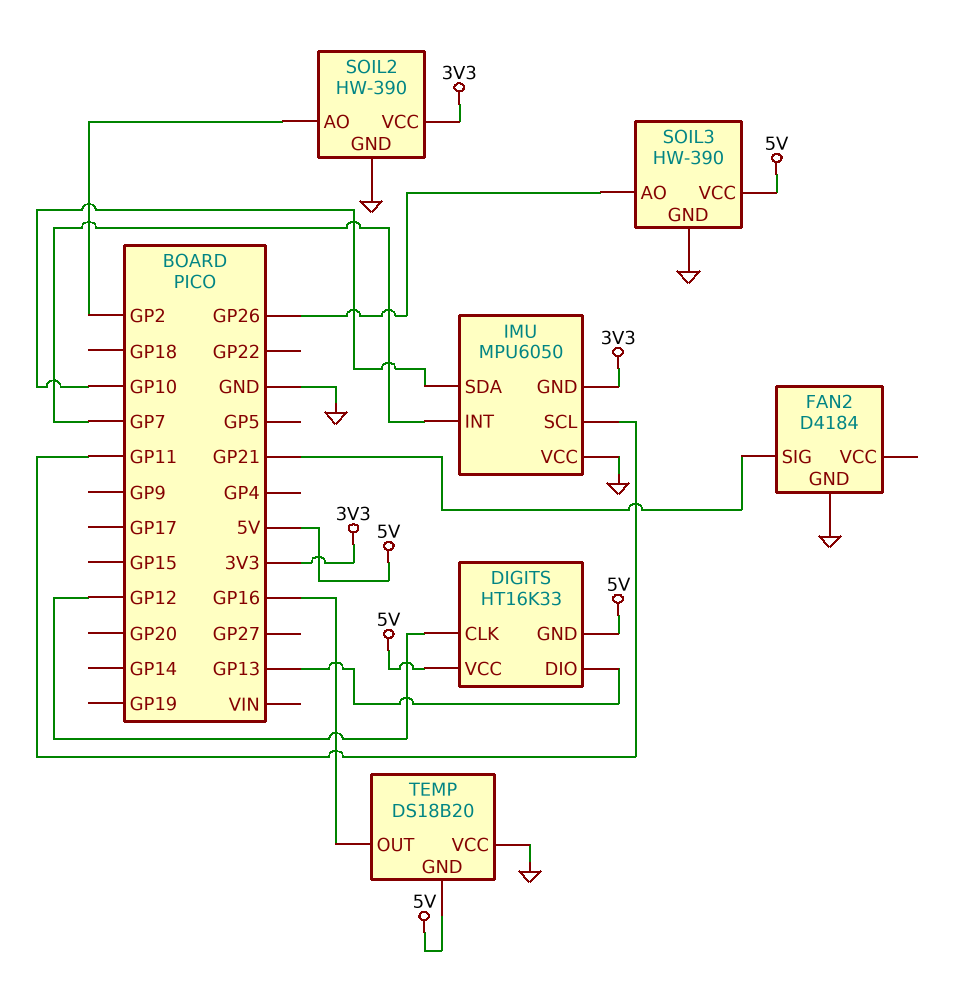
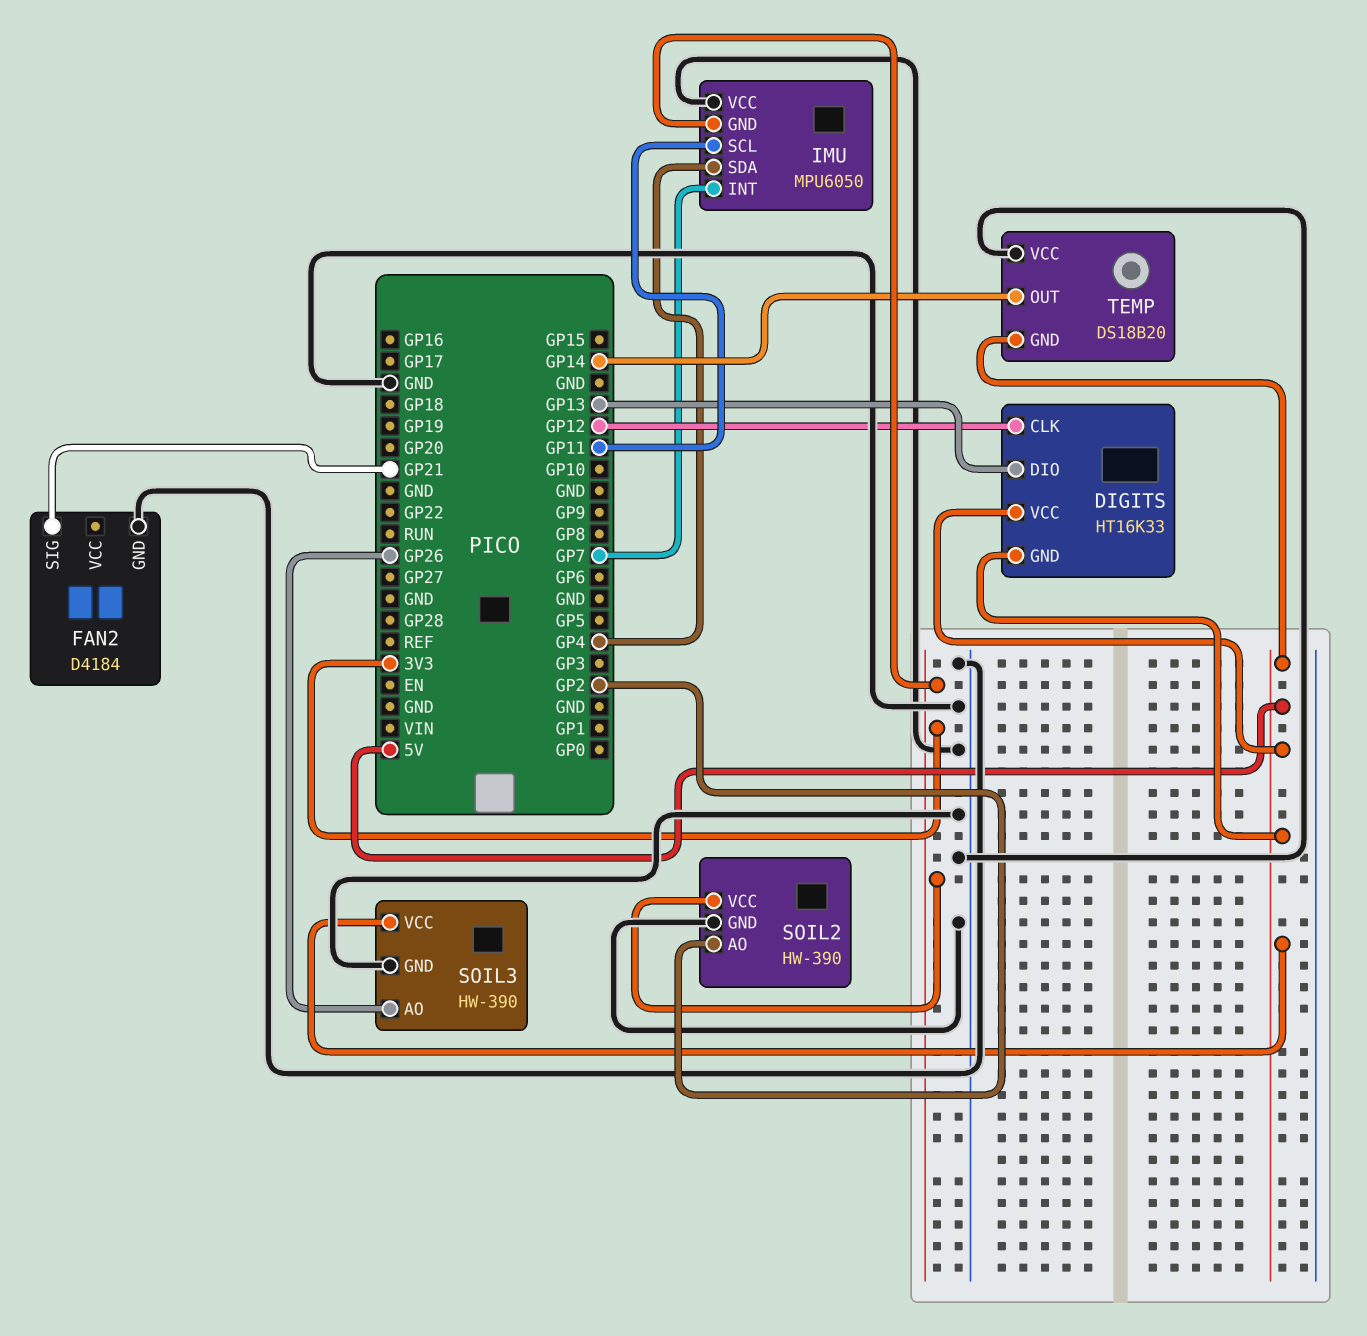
IMU pin SDA: GP10 -> GP4
TEMP pin OUT: GP16 -> GP14

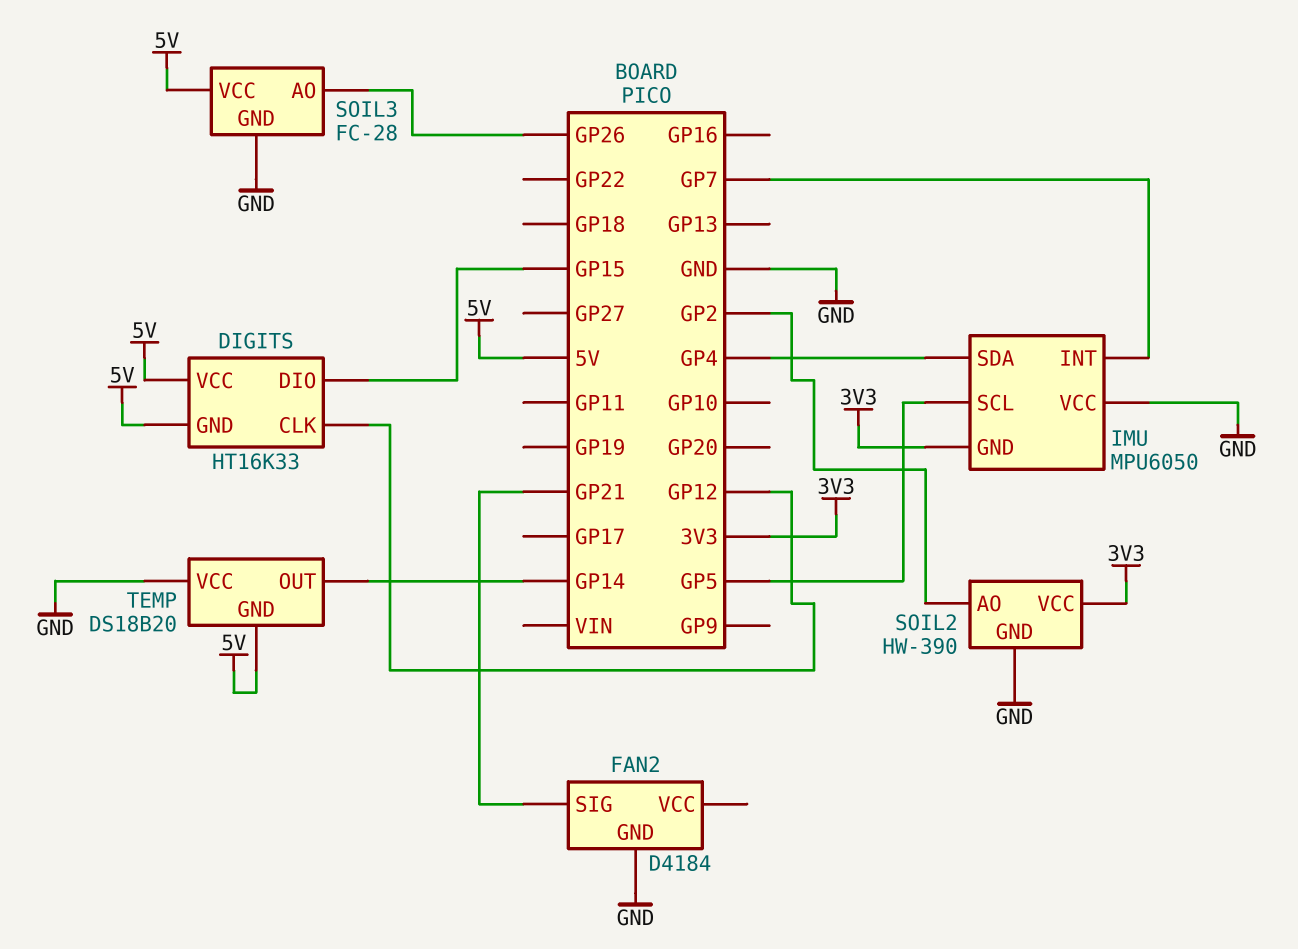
DIGITS pin DIO: GP13 -> GP15
IMU pin SCL: GP11 -> GP5
SOIL3: HW-390 -> FC-28

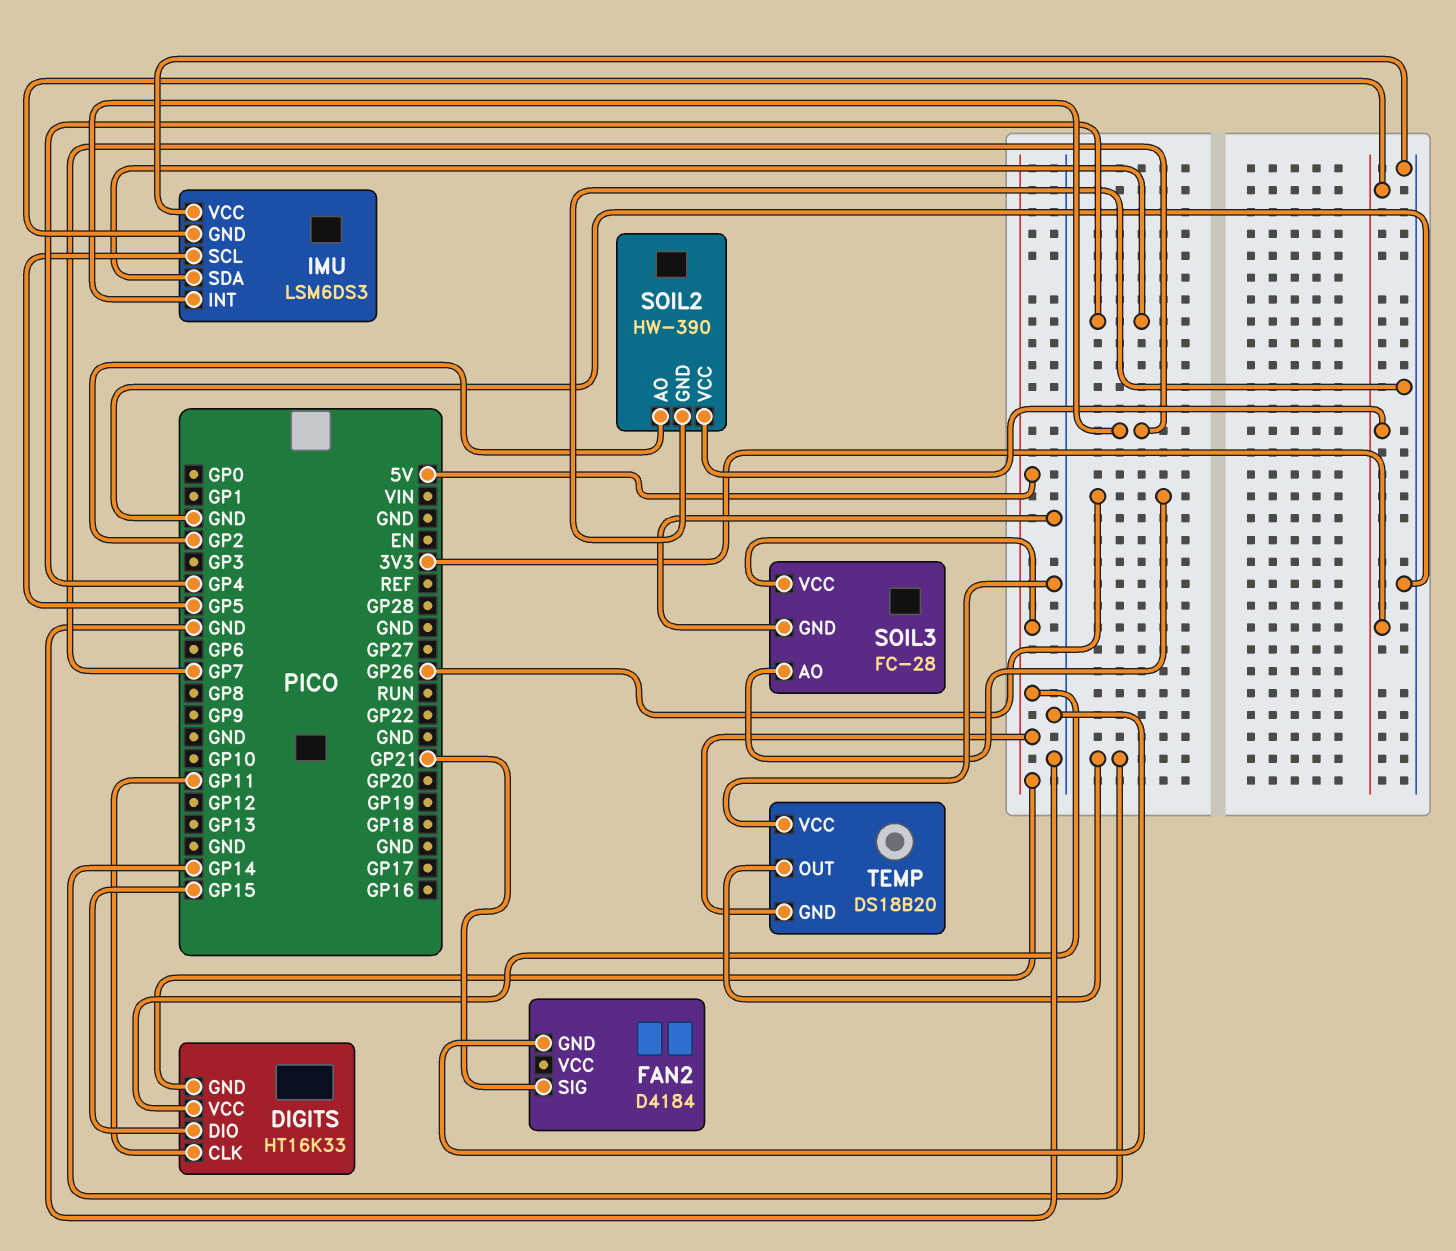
DIGITS pin CLK: GP12 -> GP11
IMU: MPU6050 -> LSM6DS3

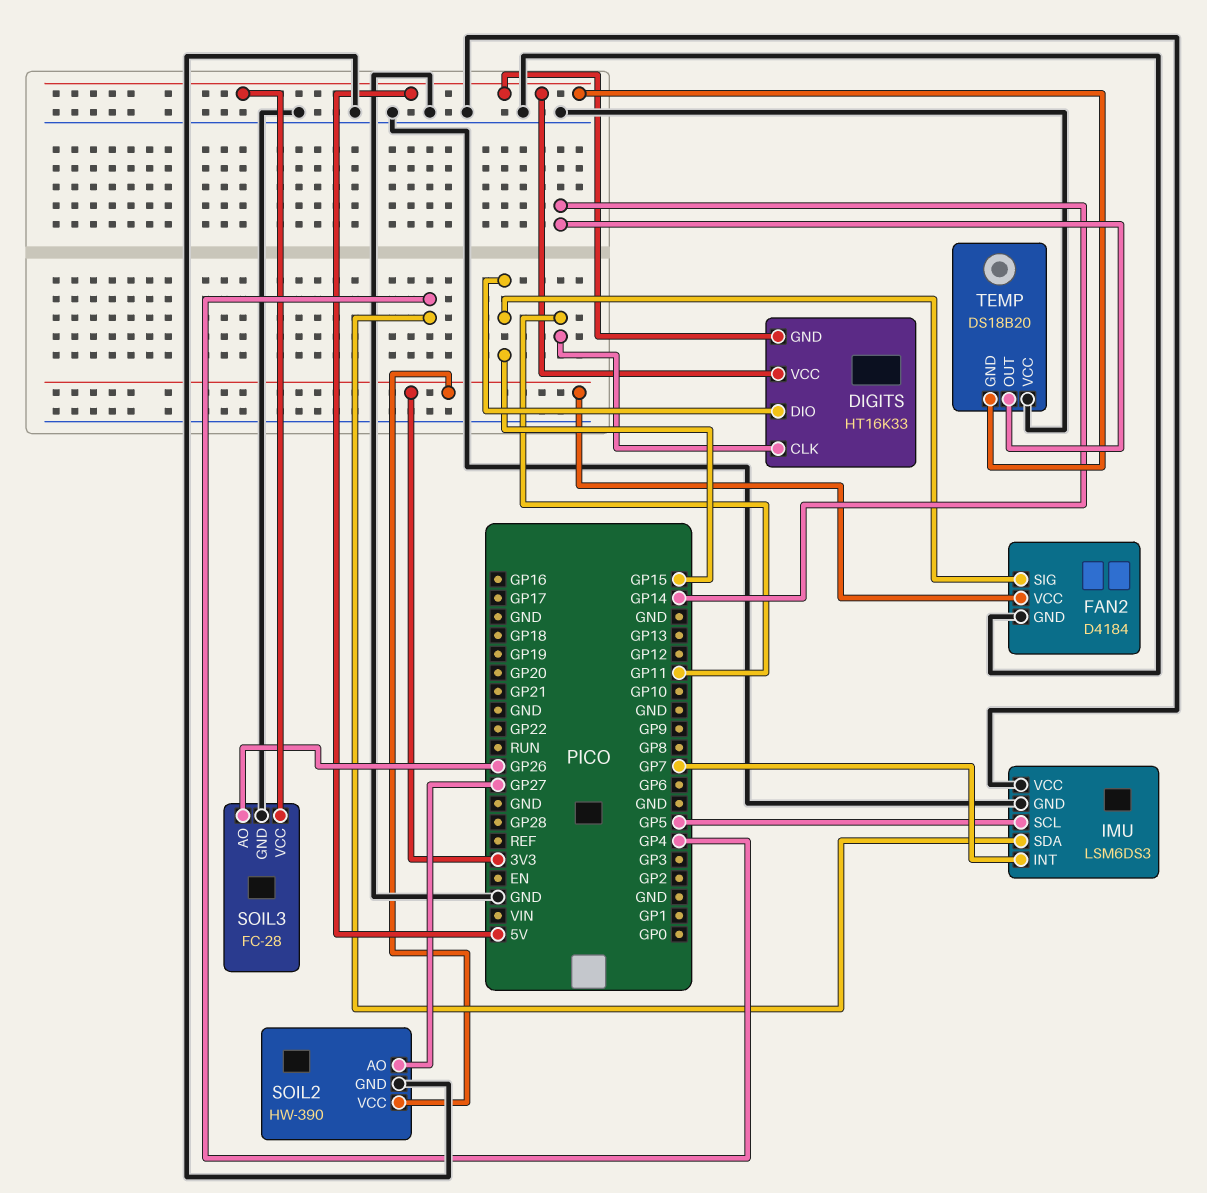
FAN2 pin SIG: GP21 -> GP15
FAN2 pin VCC: none -> 3V3
IMU pin GND: 3V3 -> GND
SOIL2 pin AO: GP2 -> GP27

